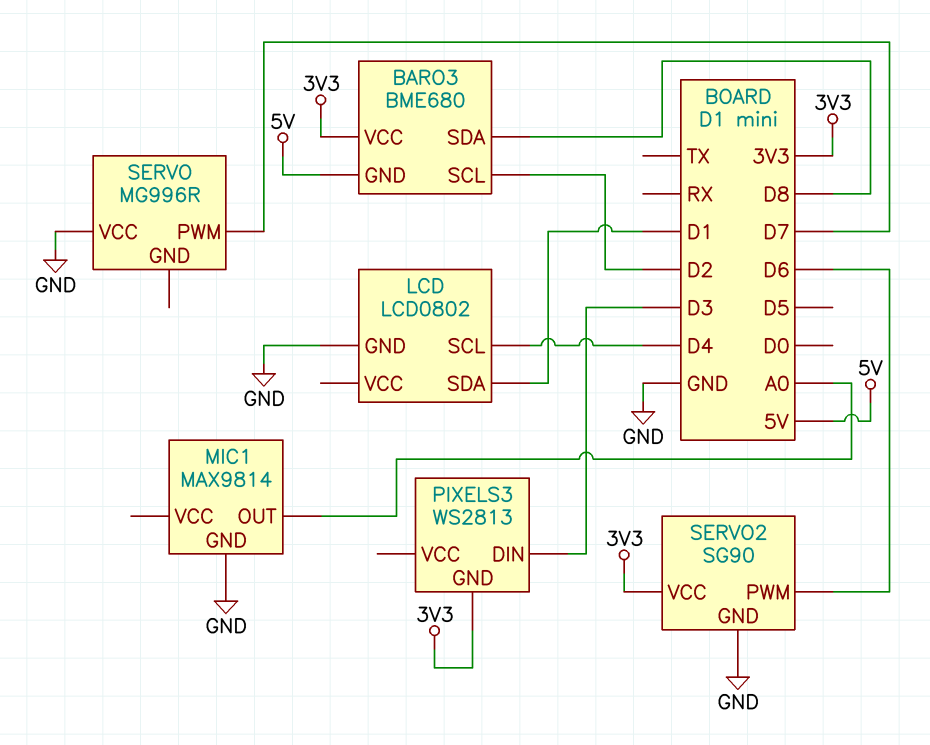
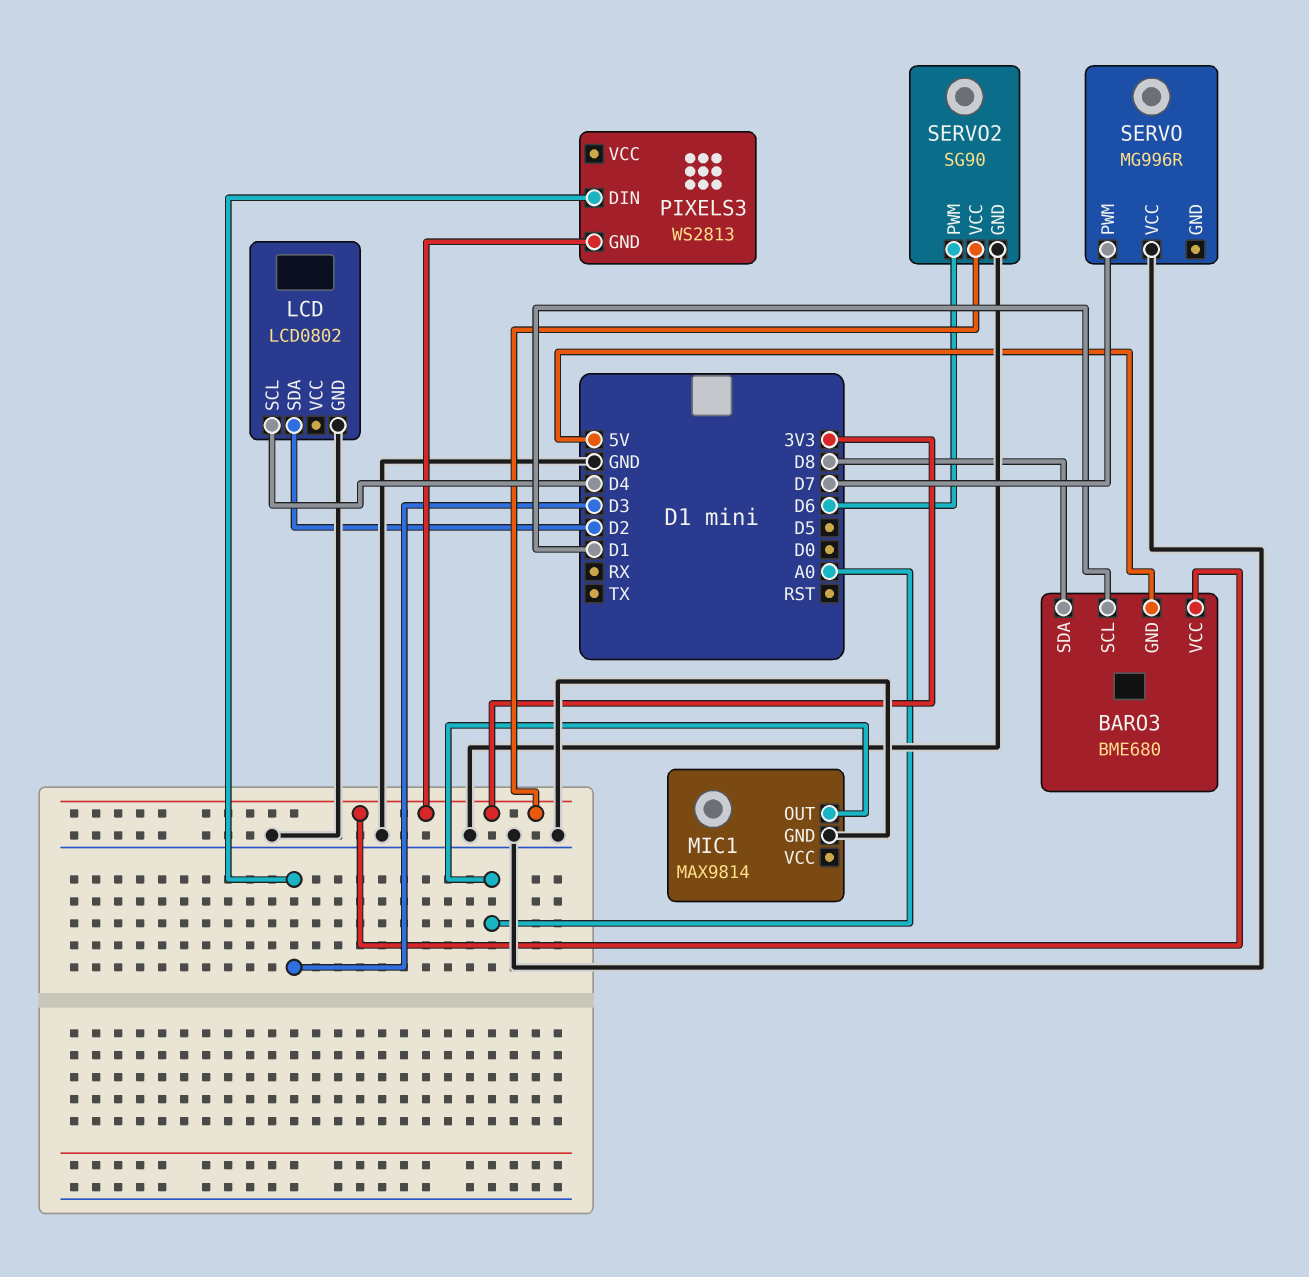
BARO3 pin SCL: D2 -> D1
LCD pin SDA: D1 -> D2

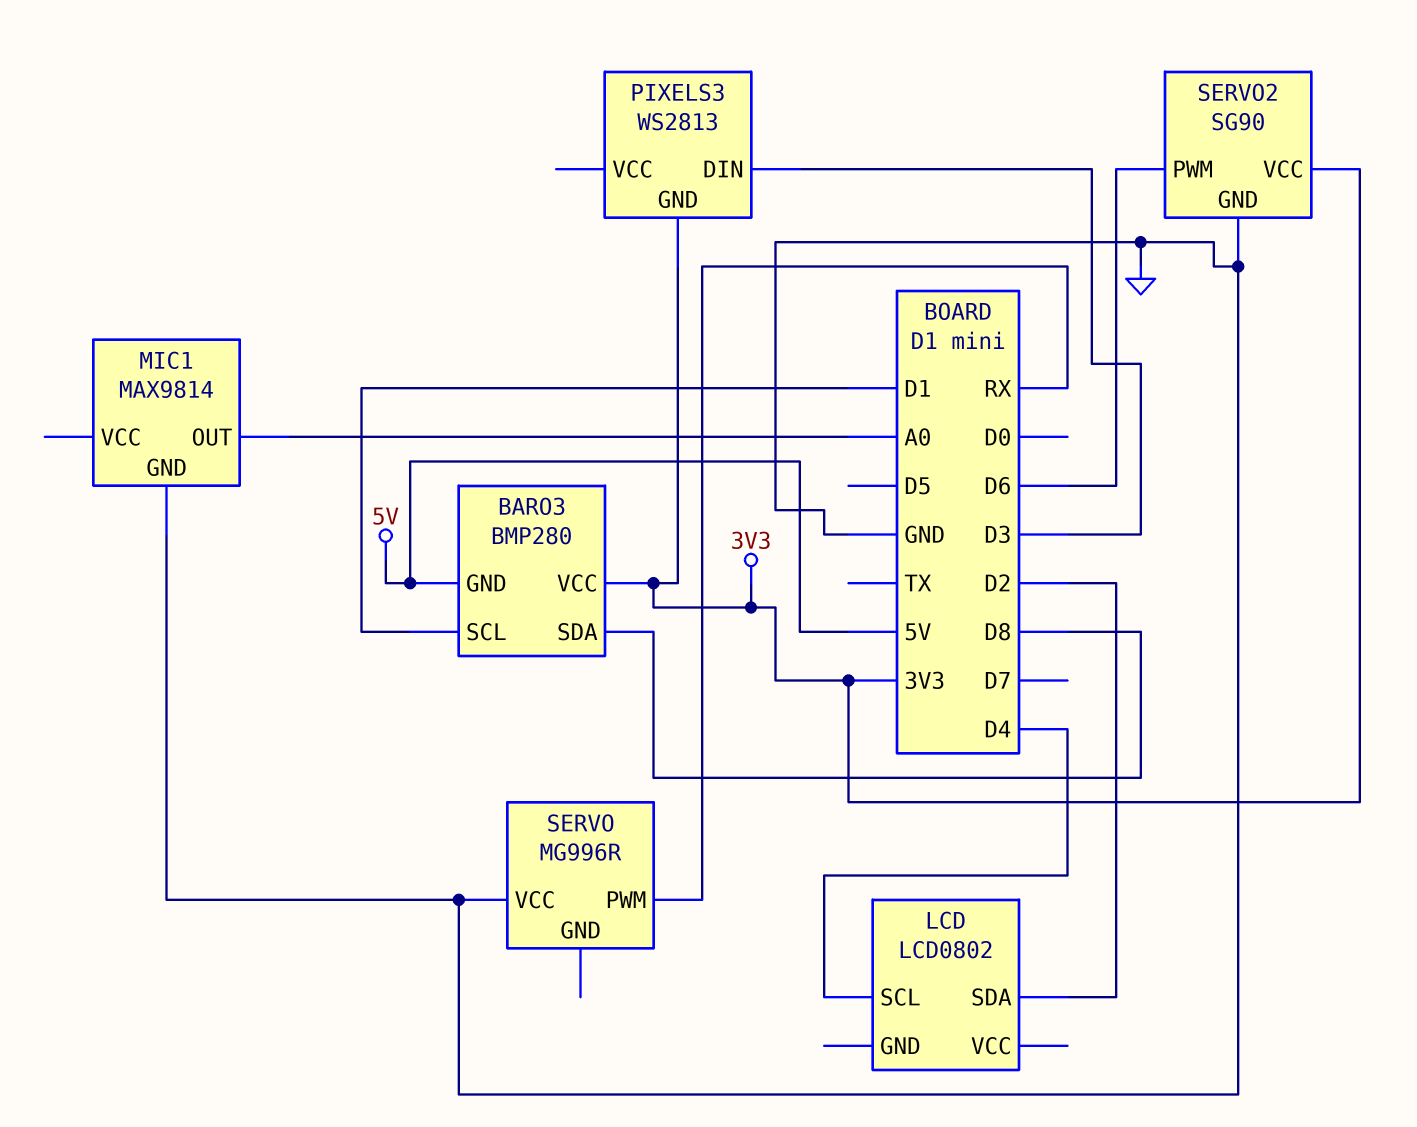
BARO3: BME680 -> BMP280
LCD pin GND: GND -> none
SERVO pin PWM: D7 -> RX

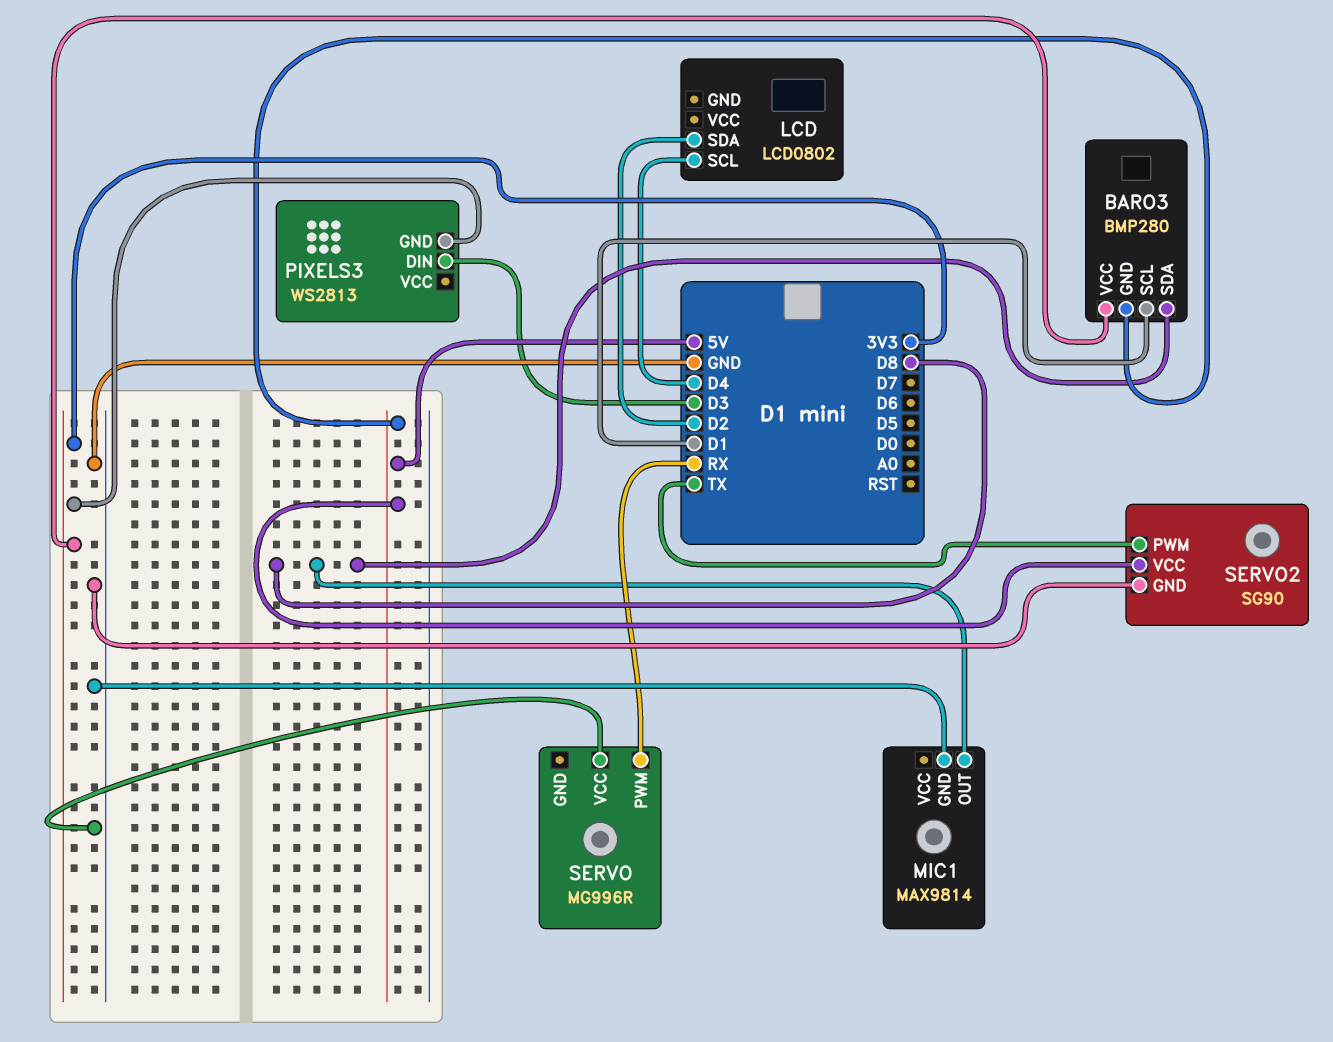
MIC1 pin OUT: A0 -> D8
SERVO2 pin PWM: D6 -> TX
SERVO2 pin VCC: 3V3 -> 5V

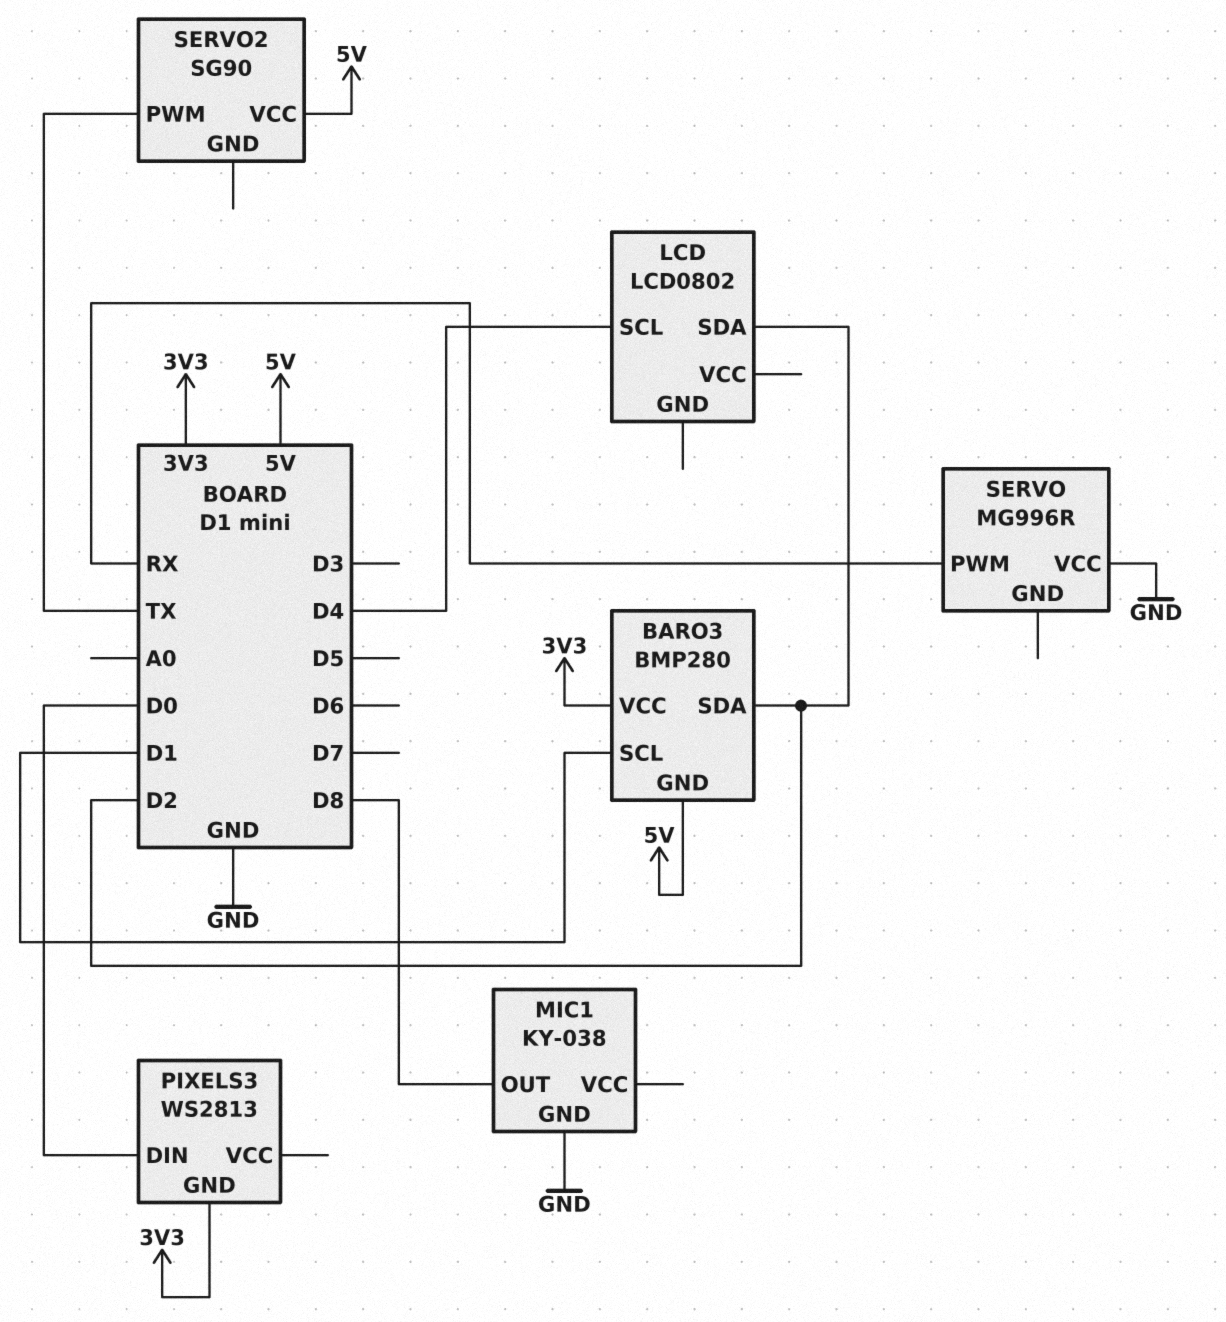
BARO3 pin SDA: D8 -> D2
MIC1: MAX9814 -> KY-038
PIXELS3 pin DIN: D3 -> D0
SERVO2 pin GND: GND -> none

